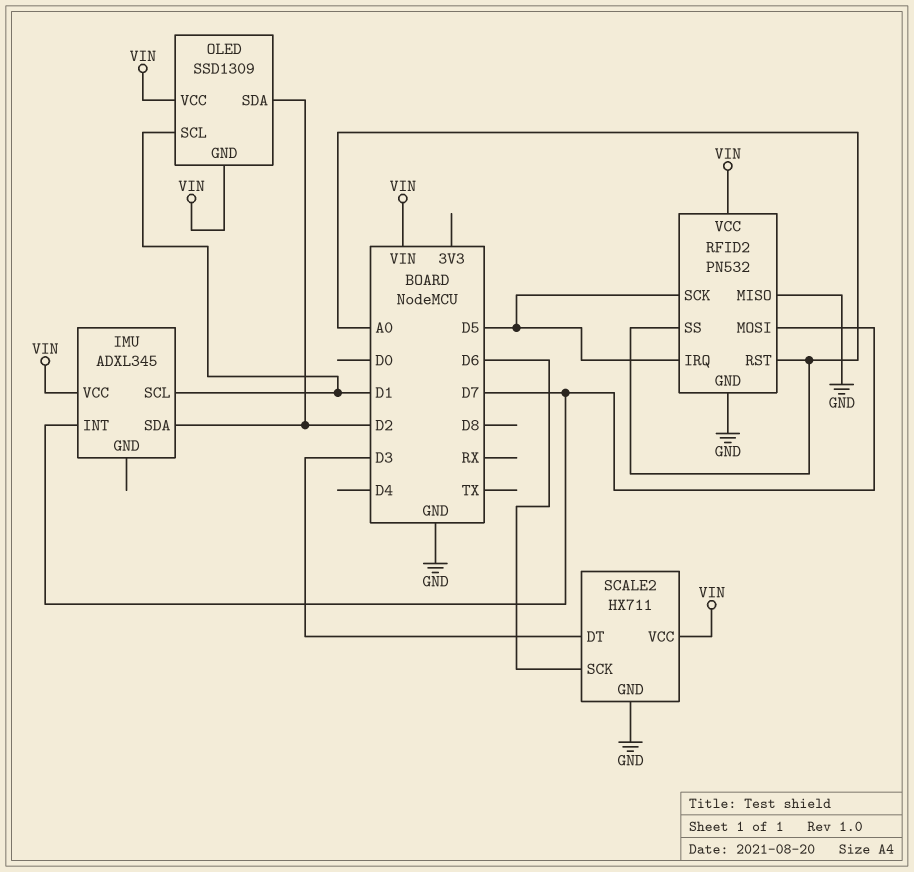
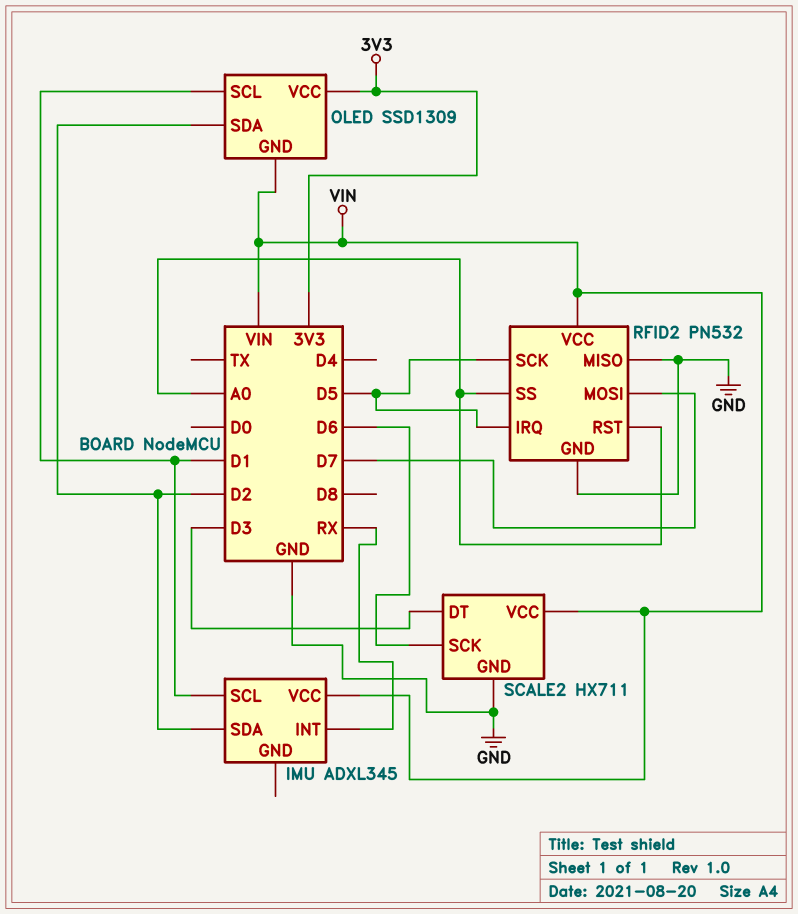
IMU pin INT: D7 -> RX
OLED pin VCC: VIN -> 3V3

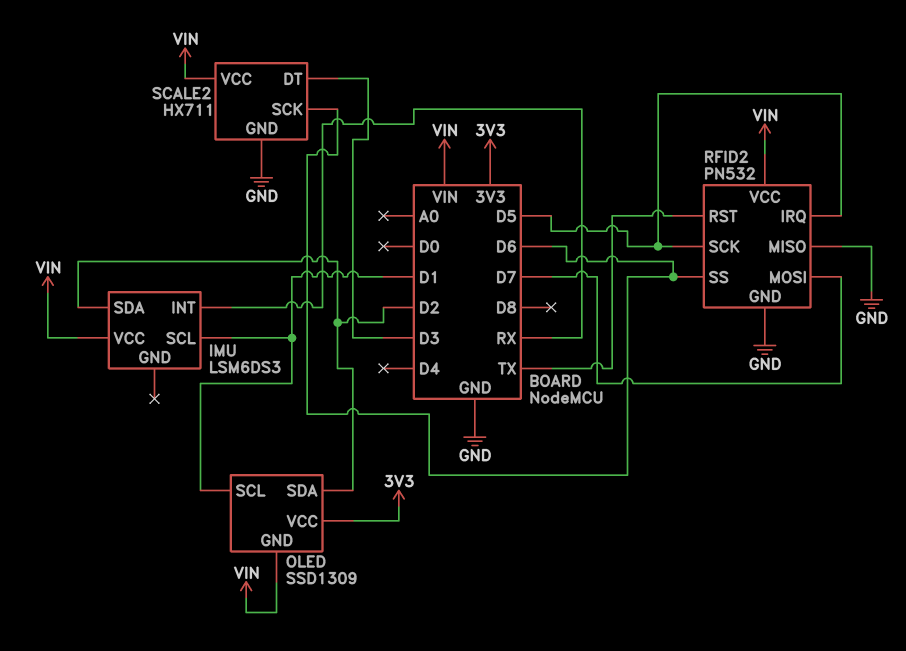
IMU: ADXL345 -> LSM6DS3
RFID2 pin RST: A0 -> TX
RFID2 pin SS: A0 -> D6

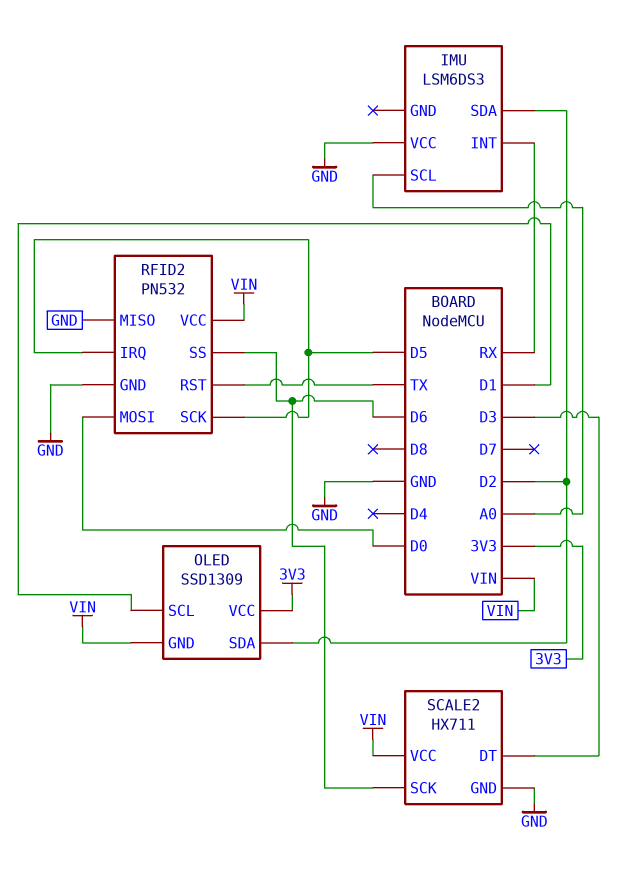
IMU pin SCL: D1 -> A0
IMU pin VCC: VIN -> GND
RFID2 pin MOSI: D7 -> D0

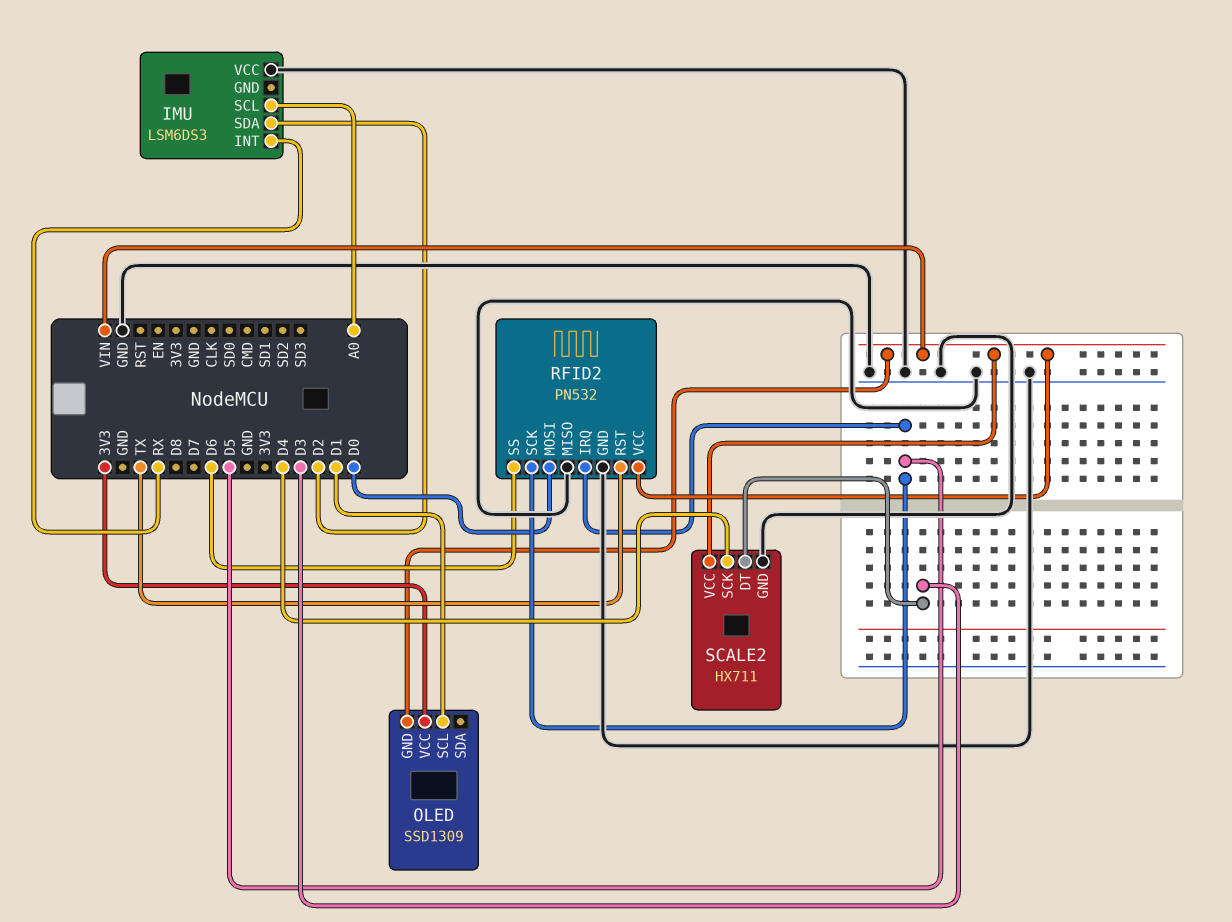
OLED pin SDA: D2 -> none
SCALE2 pin SCK: D6 -> D4

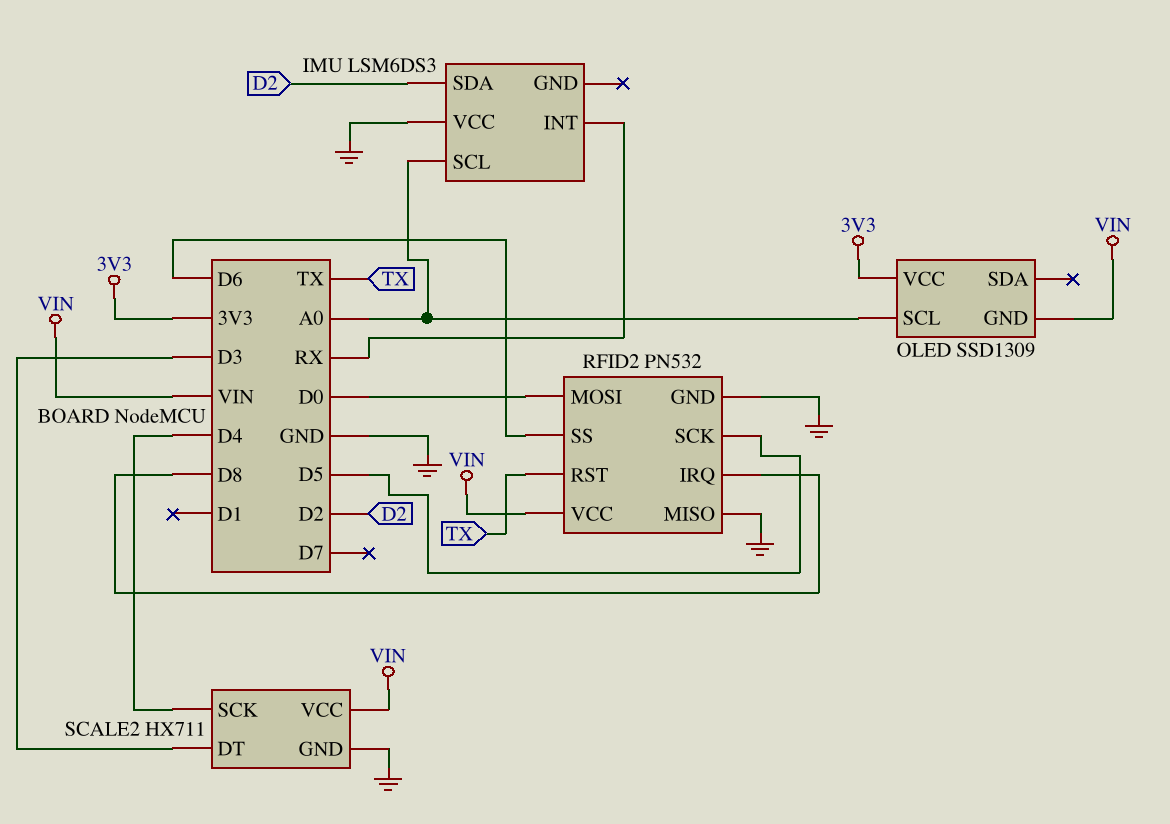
OLED pin SCL: D1 -> A0
RFID2 pin IRQ: D5 -> D8

